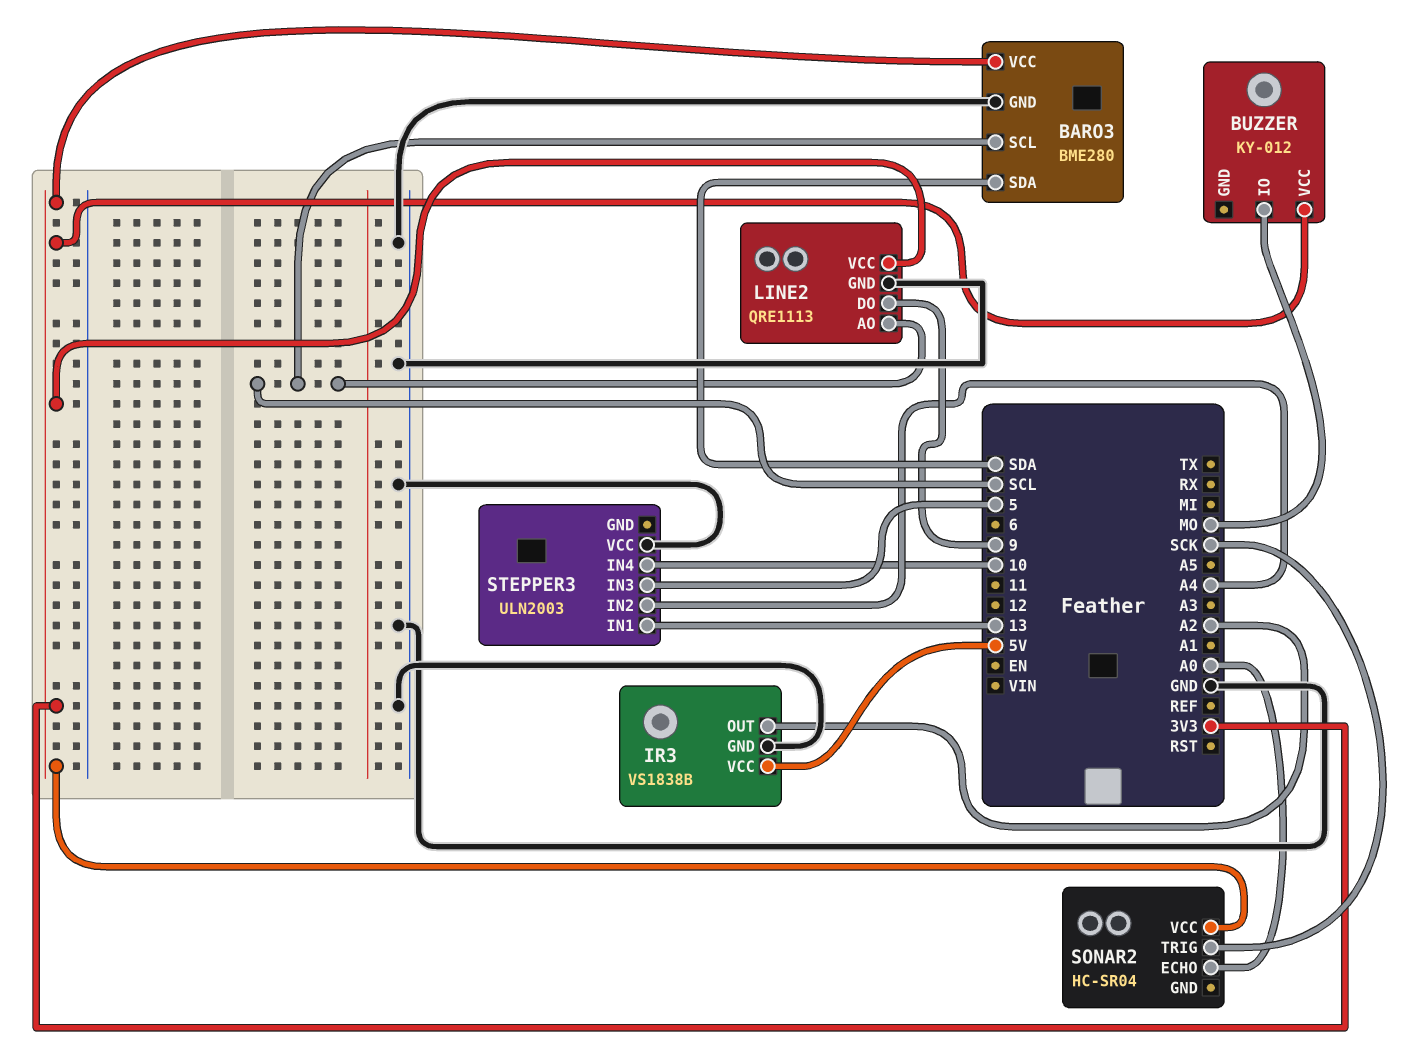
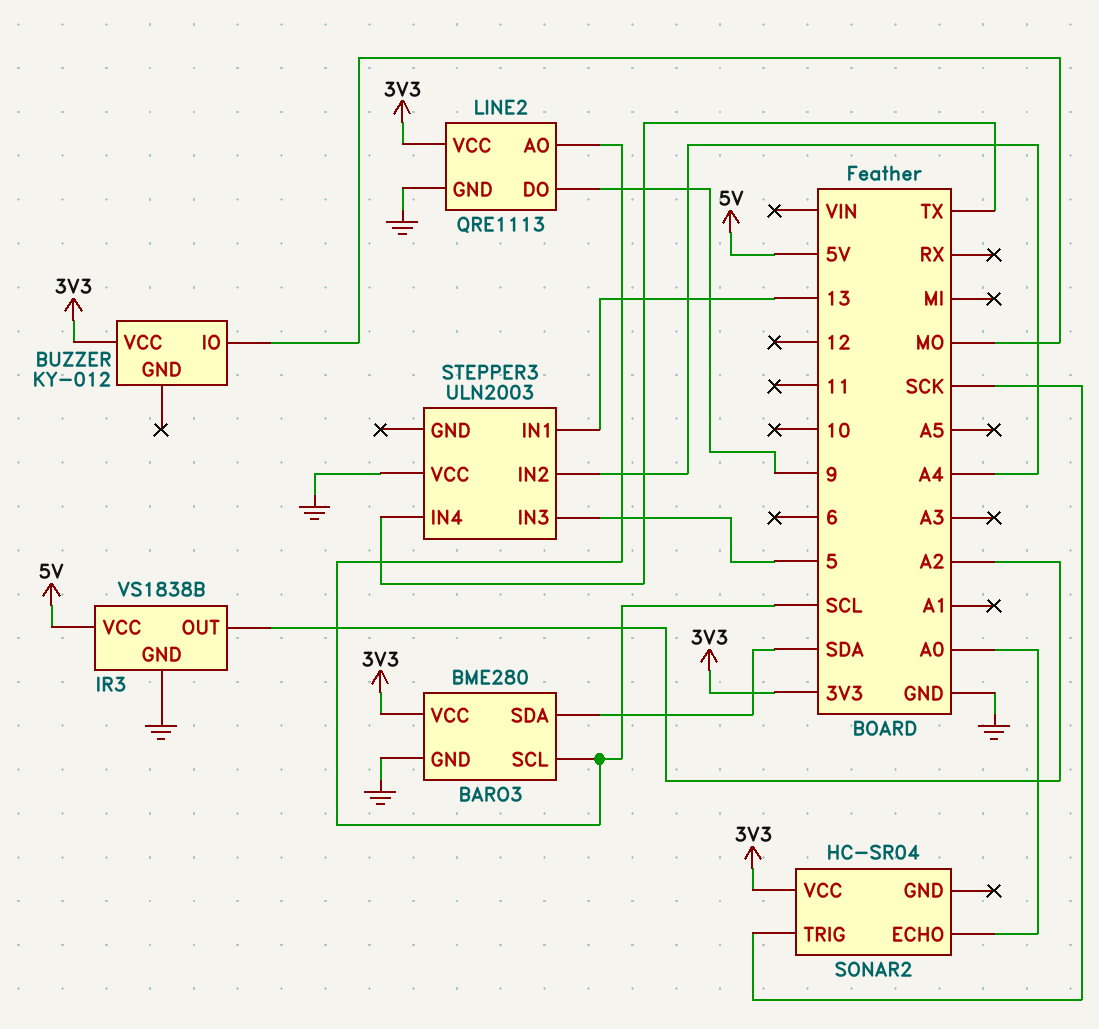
STEPPER3 pin IN4: 10 -> TX

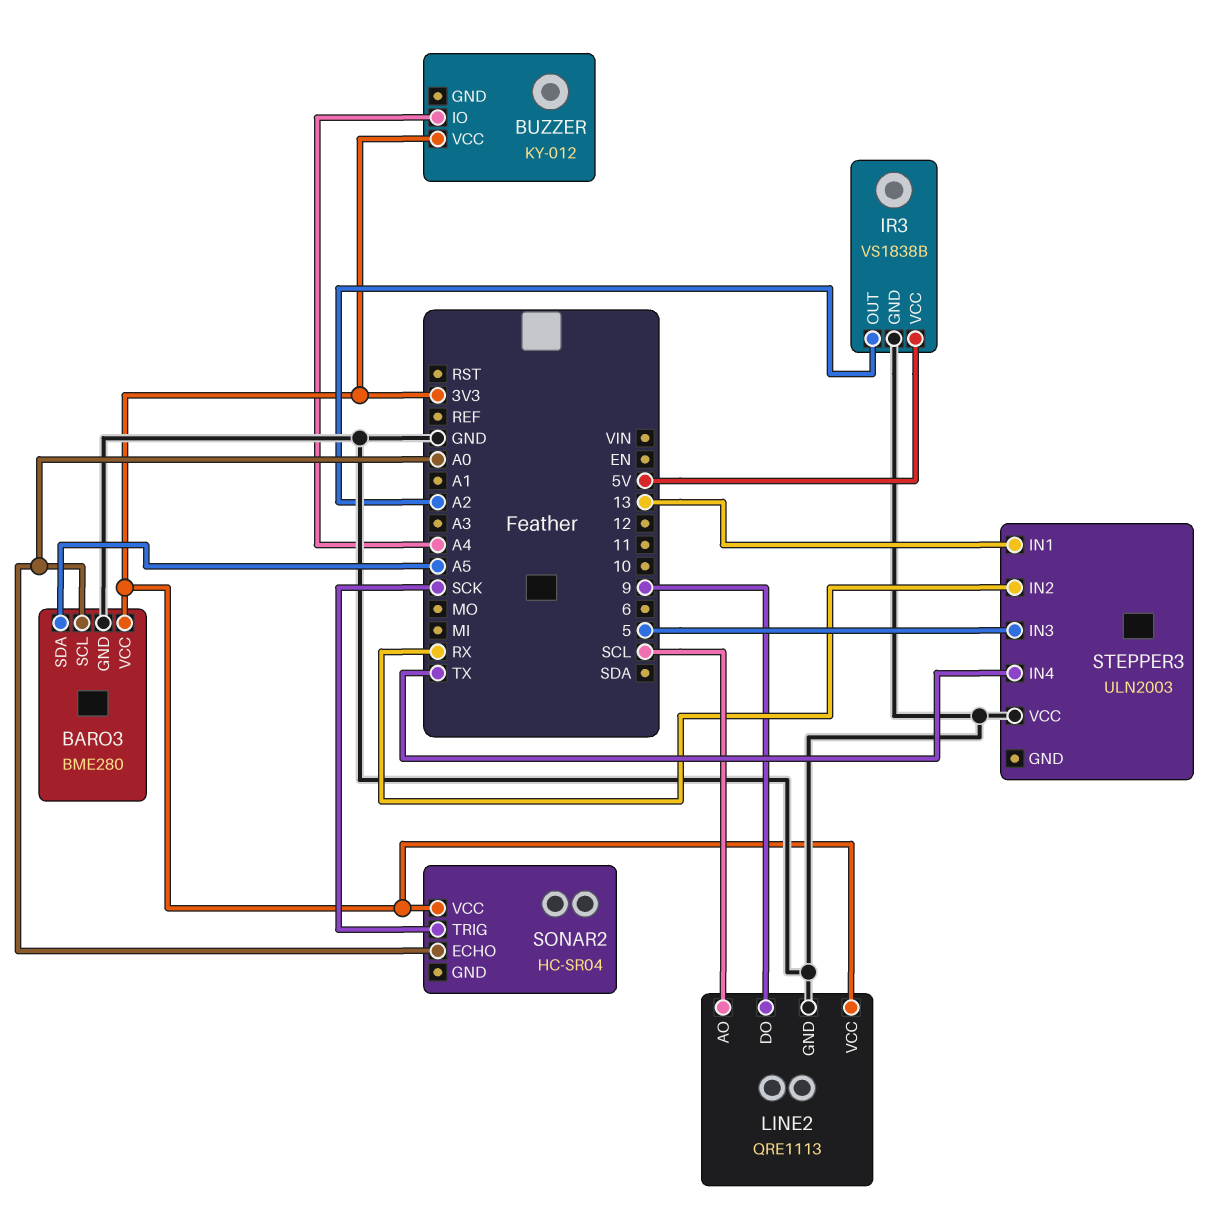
BARO3 pin SCL: SCL -> A0
BARO3 pin SDA: SDA -> A5
BUZZER pin IO: MO -> A4
STEPPER3 pin IN2: A4 -> RX

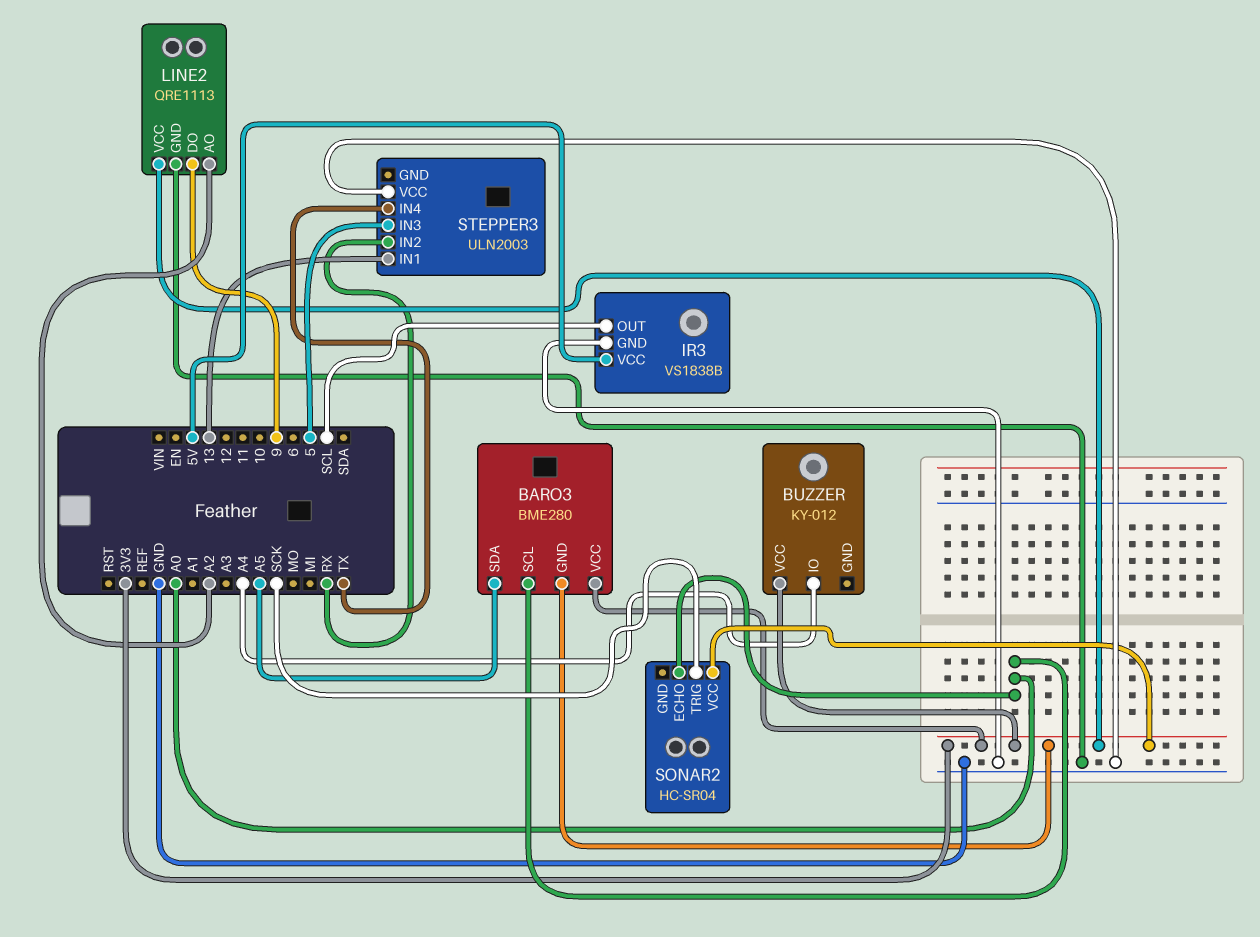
BARO3 pin GND: GND -> 3V3
IR3 pin OUT: A2 -> SCL
LINE2 pin AO: SCL -> A2

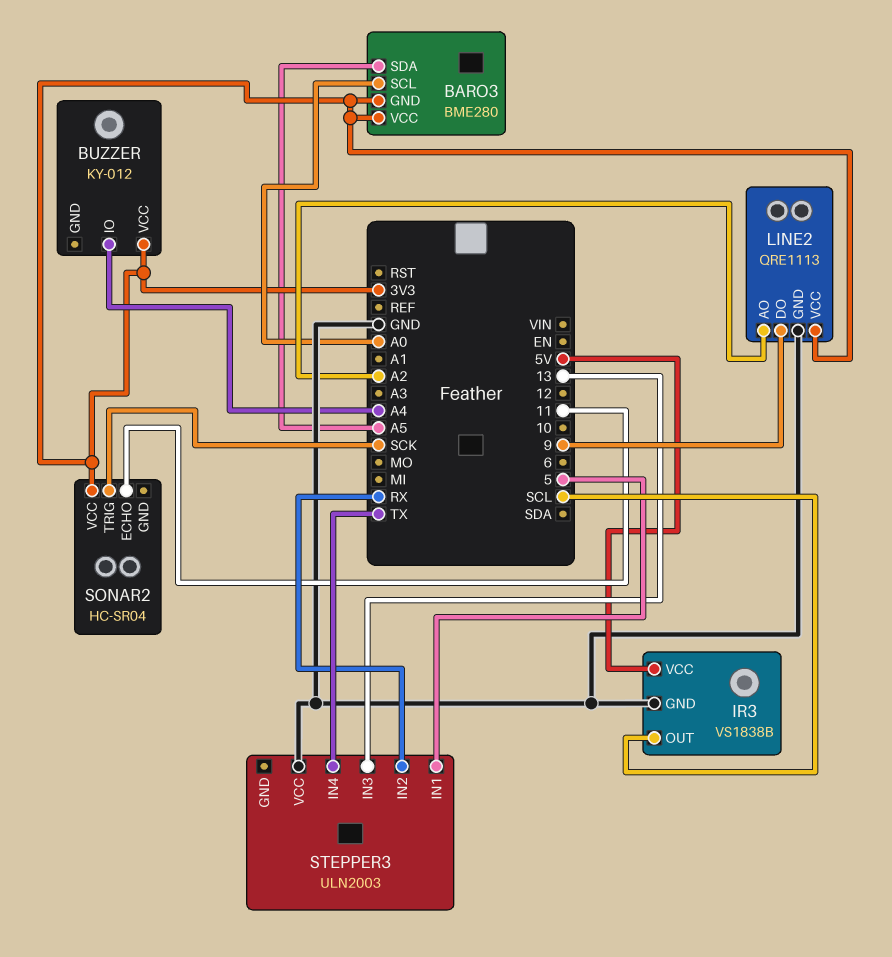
SONAR2 pin ECHO: A0 -> 11
STEPPER3 pin IN1: 13 -> 5
STEPPER3 pin IN3: 5 -> 13

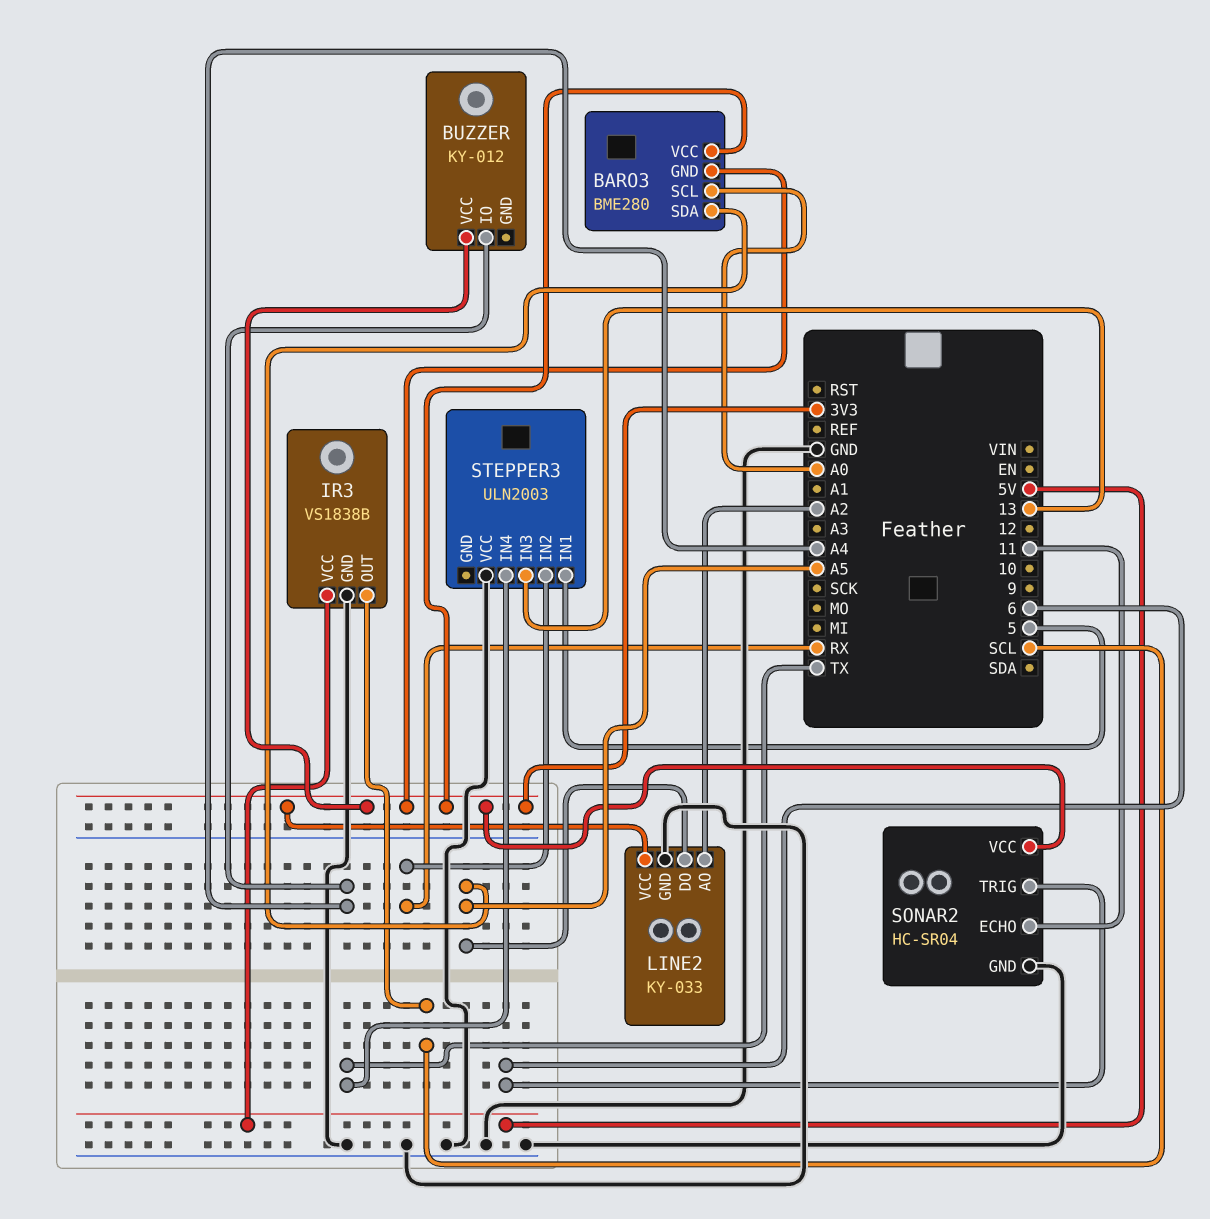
LINE2: QRE1113 -> KY-033
LINE2 pin DO: 9 -> A5
SONAR2 pin GND: none -> GND
SONAR2 pin TRIG: SCK -> 6

